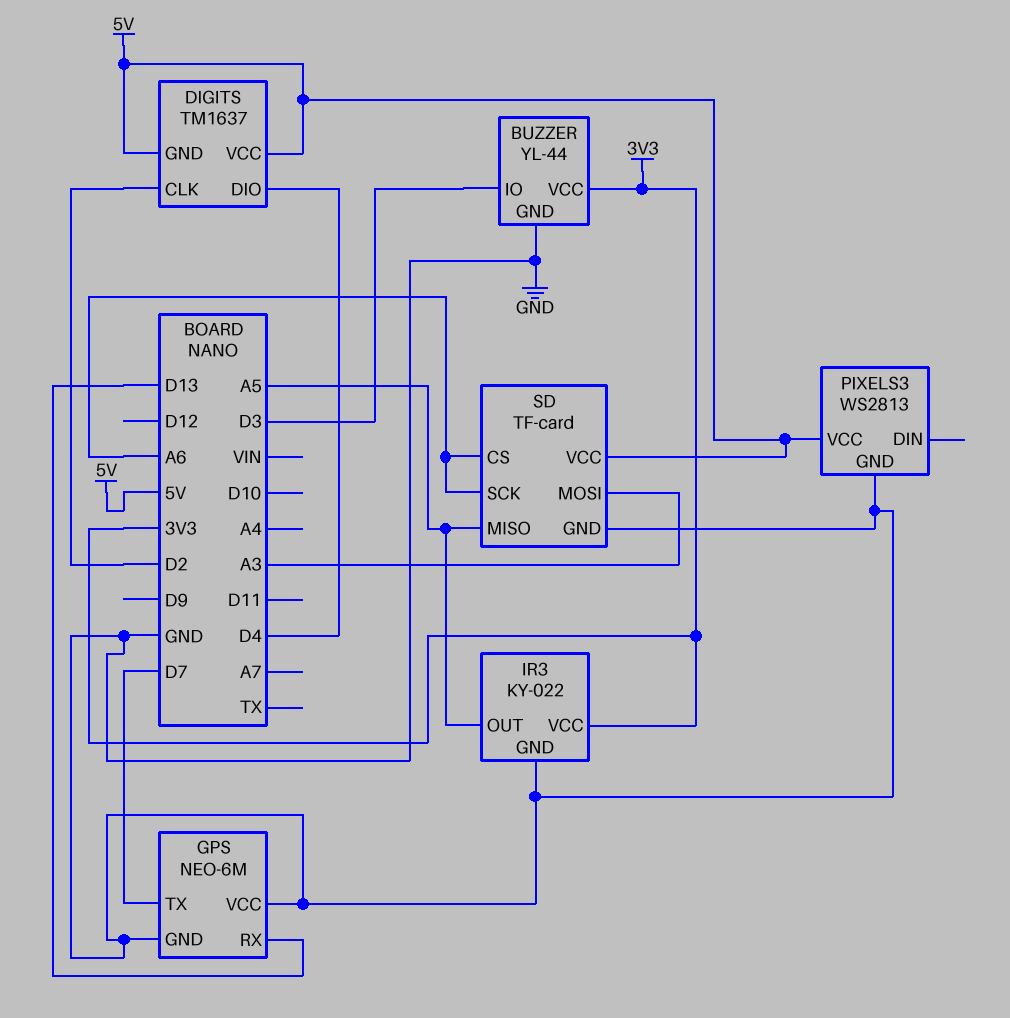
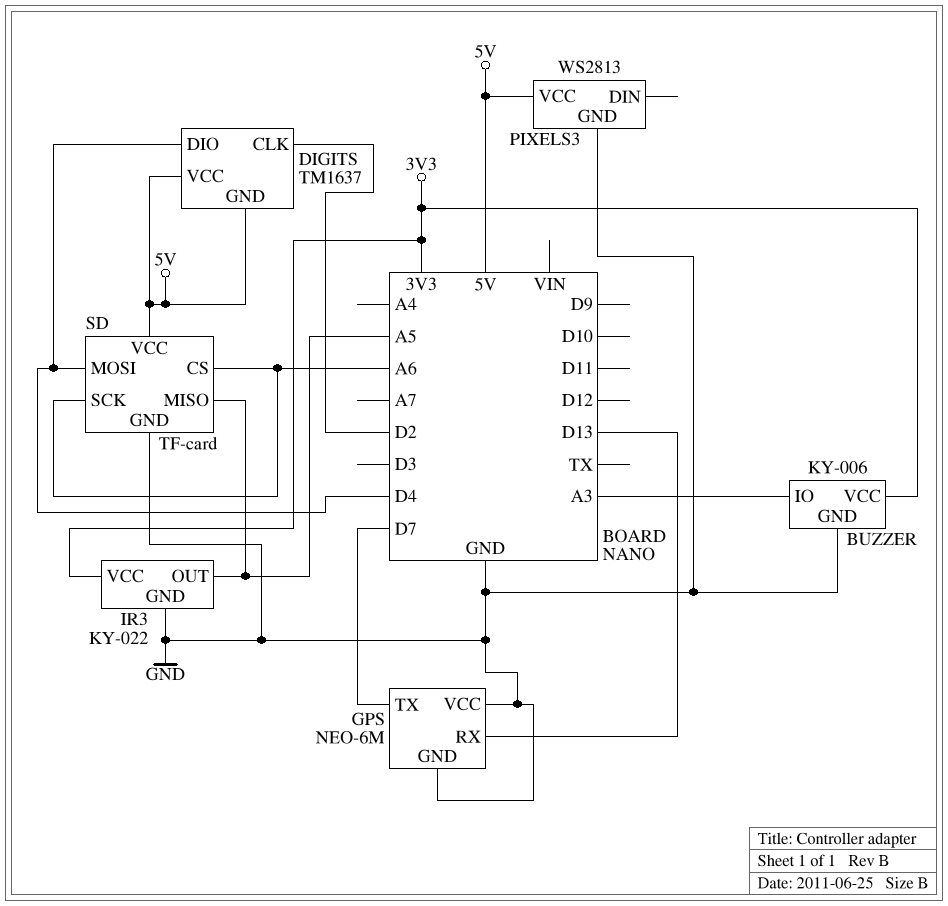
BUZZER: YL-44 -> KY-006
BUZZER pin IO: D3 -> A3
SD pin MOSI: A3 -> D4

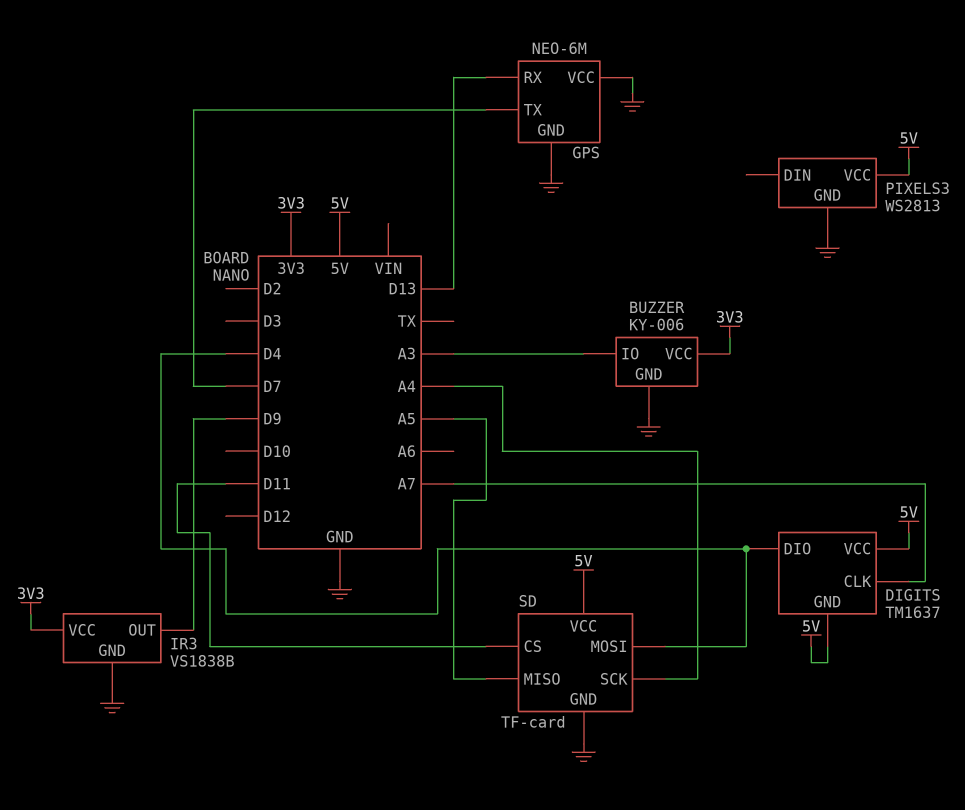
DIGITS pin CLK: D2 -> A7
IR3: KY-022 -> VS1838B
IR3 pin OUT: A5 -> D9
SD pin CS: A6 -> D11
SD pin SCK: A6 -> A4

